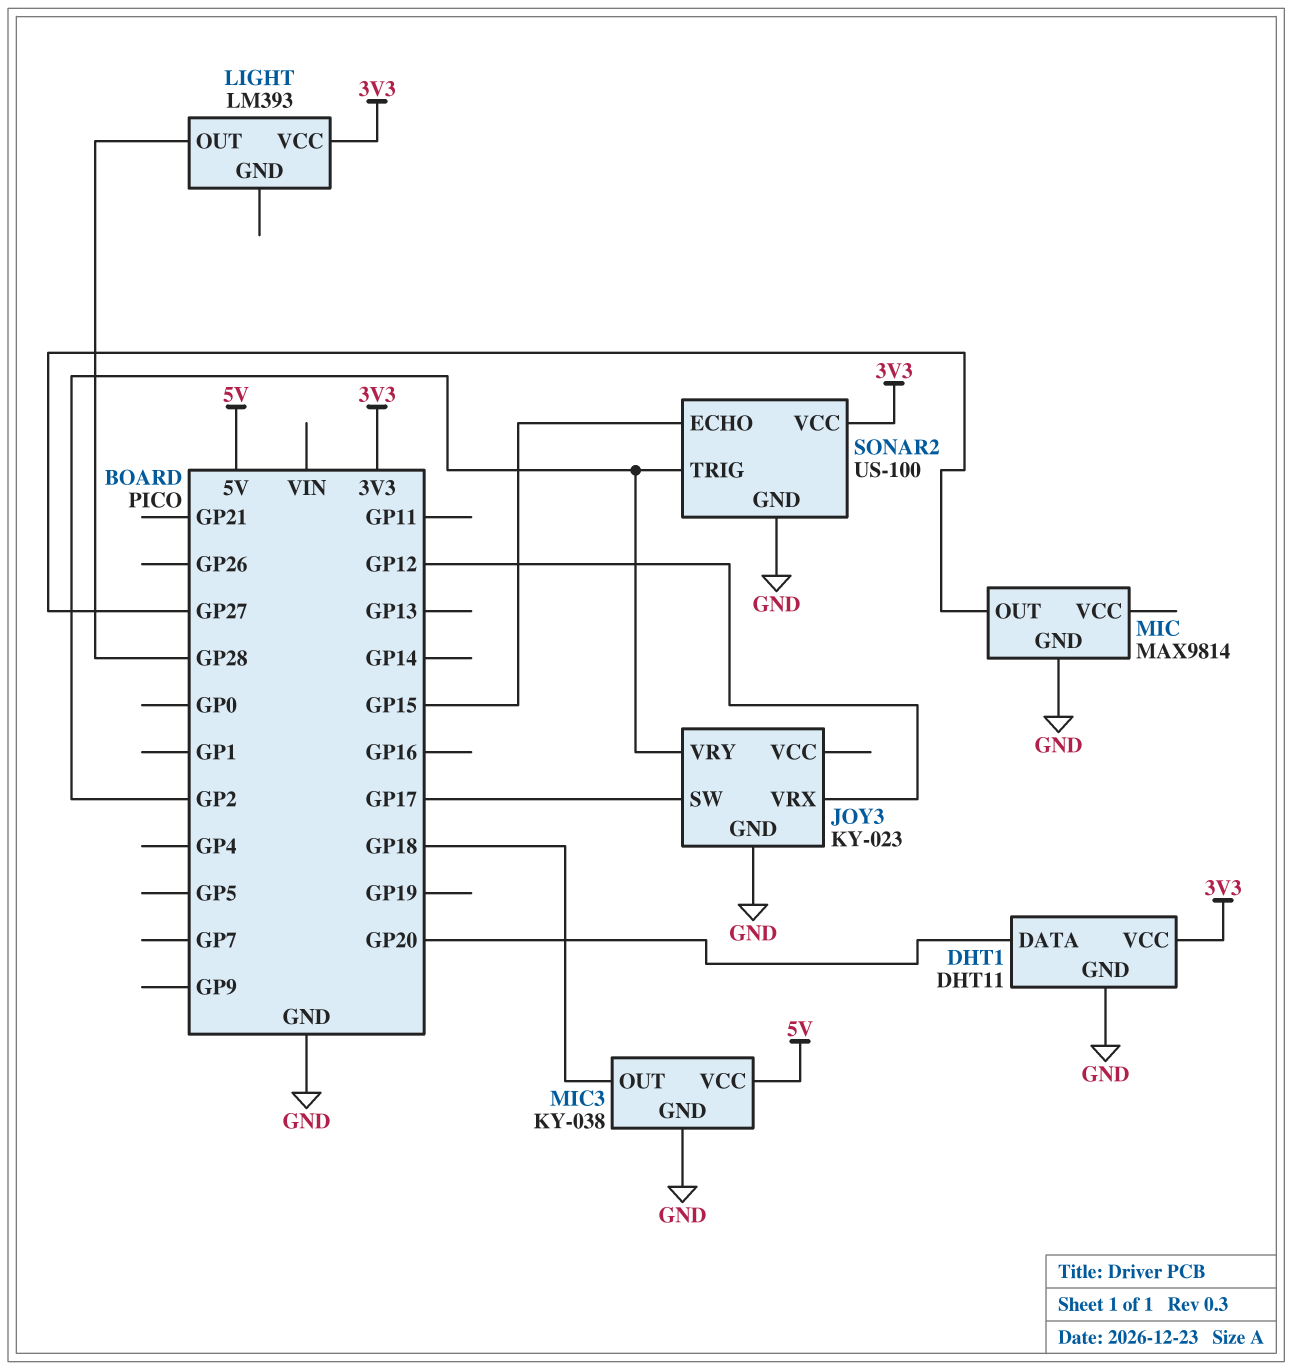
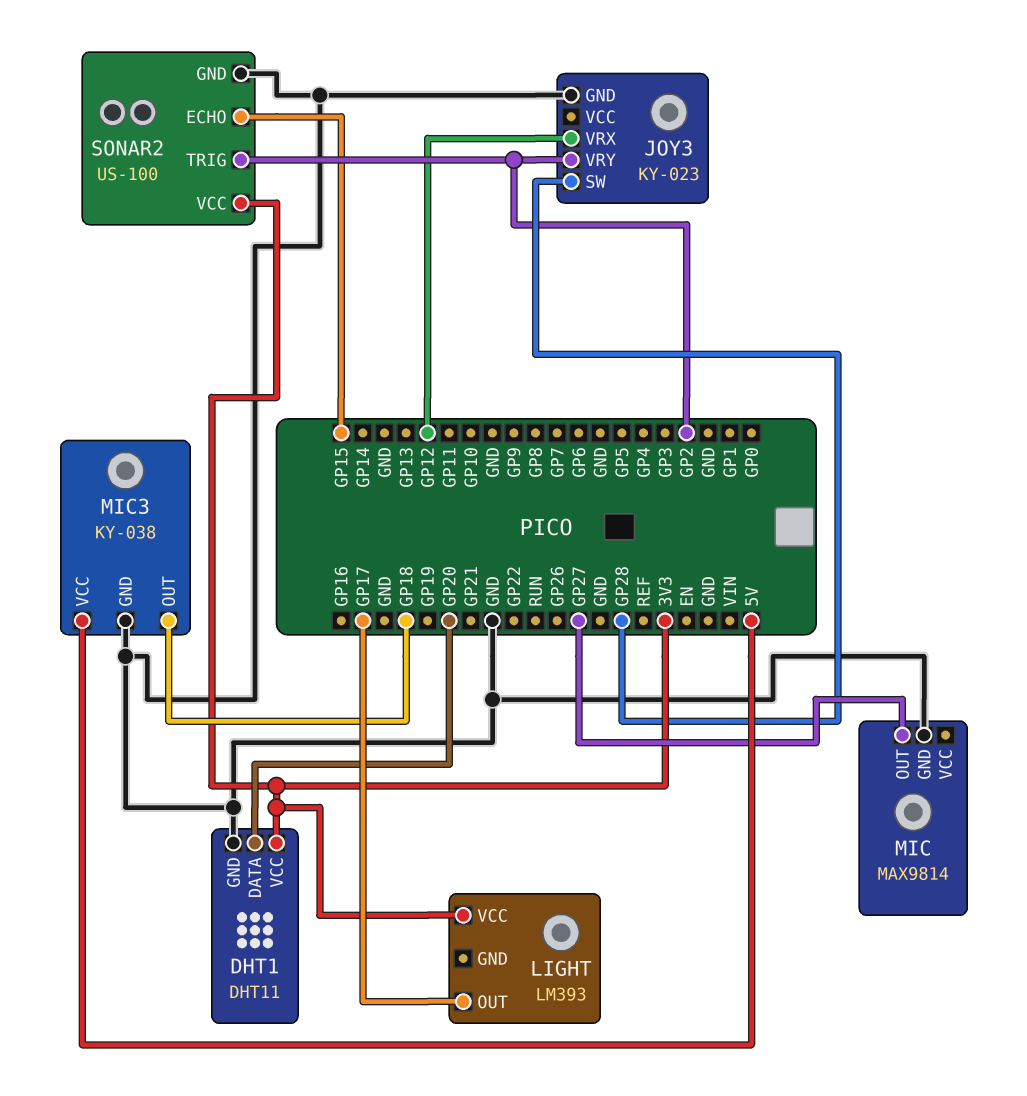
JOY3 pin SW: GP17 -> GP28
LIGHT pin OUT: GP28 -> GP17

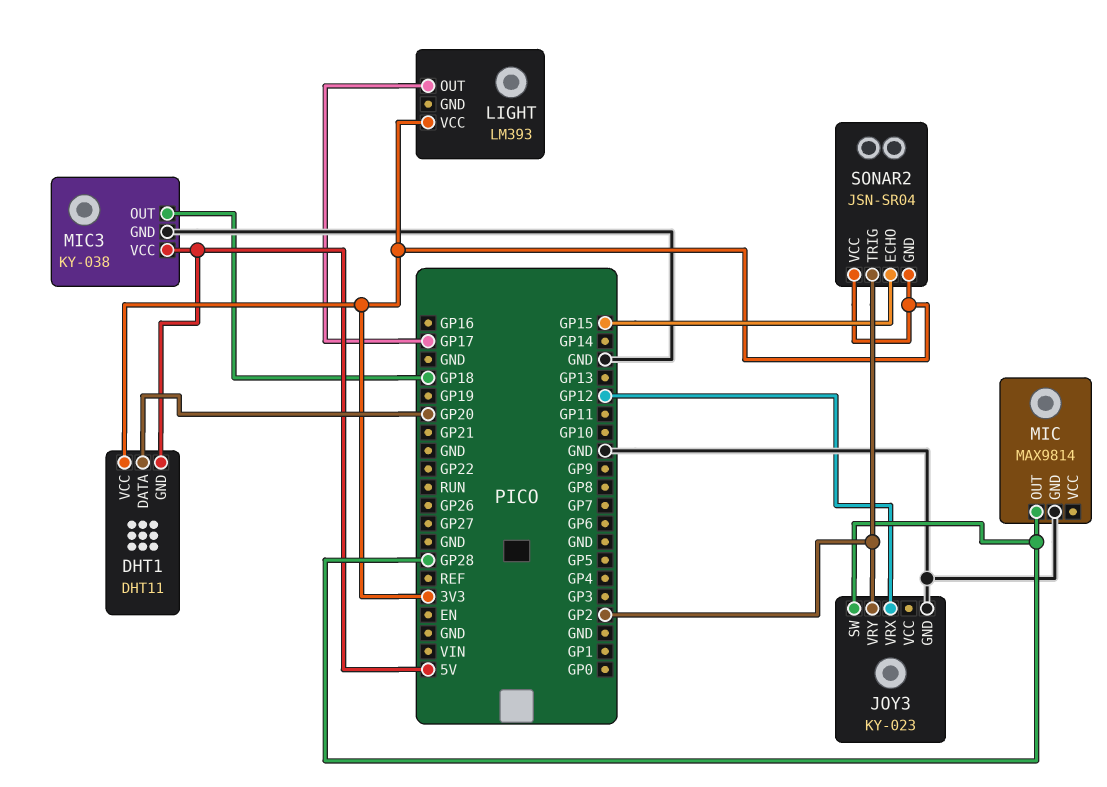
DHT1 pin GND: GND -> 5V
MIC pin OUT: GP27 -> GP28
SONAR2: US-100 -> JSN-SR04
SONAR2 pin GND: GND -> 3V3

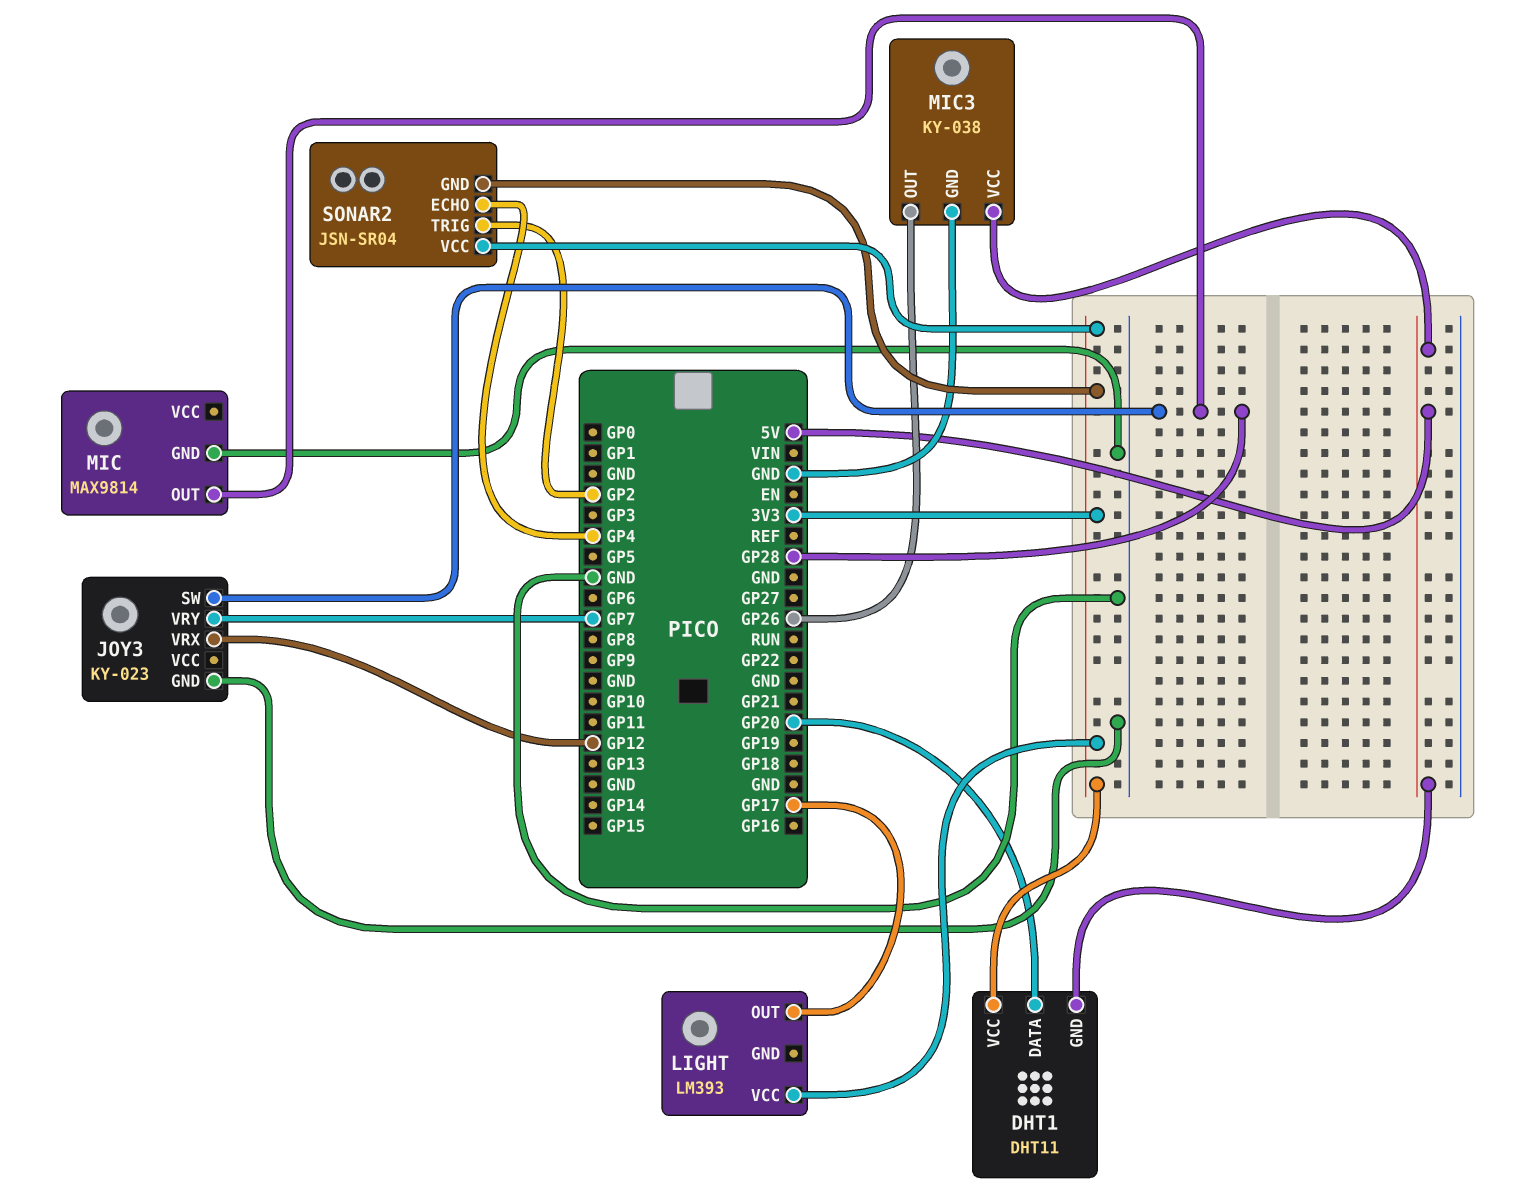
JOY3 pin VRY: GP2 -> GP7
MIC3 pin OUT: GP18 -> GP26
SONAR2 pin ECHO: GP15 -> GP4

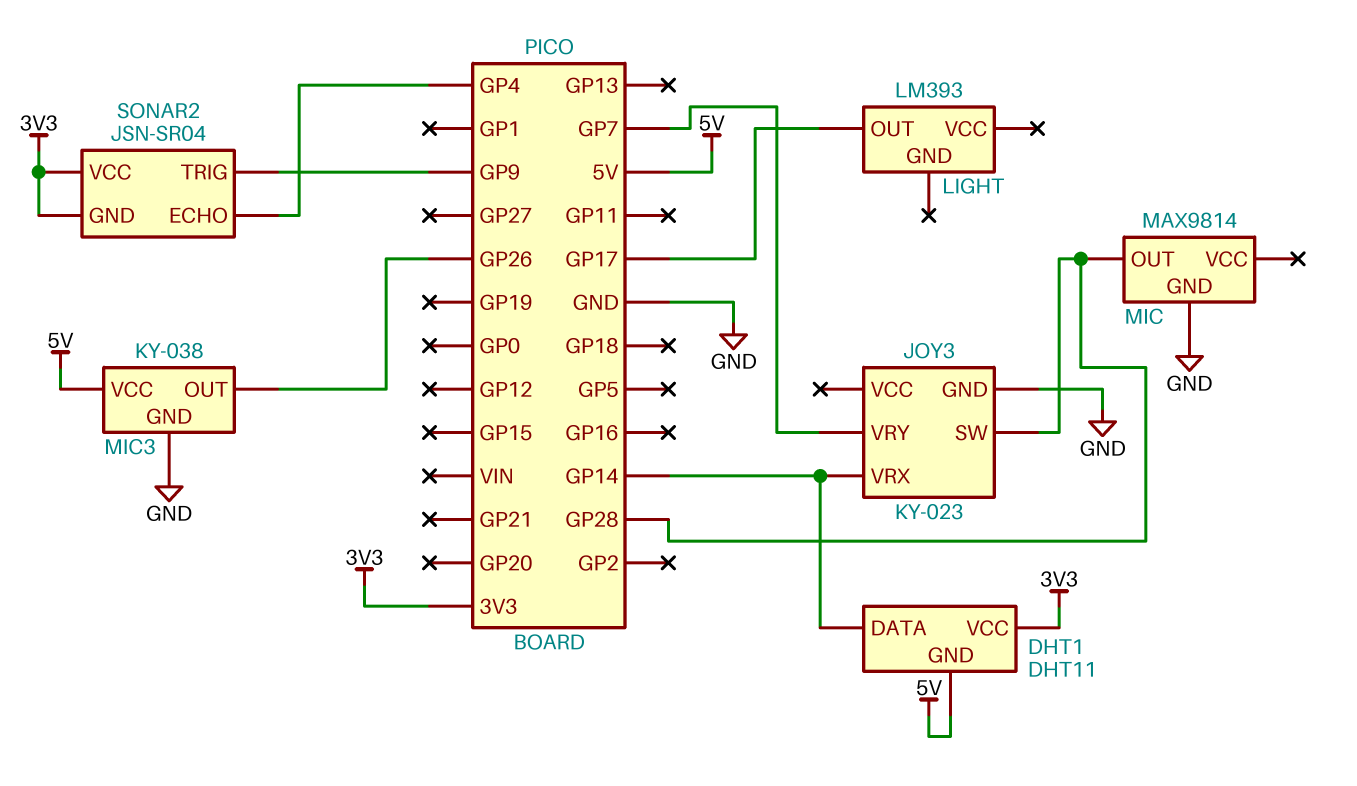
DHT1 pin DATA: GP20 -> GP14
JOY3 pin VRX: GP12 -> GP14
LIGHT pin VCC: 3V3 -> none
SONAR2 pin TRIG: GP2 -> GP9

